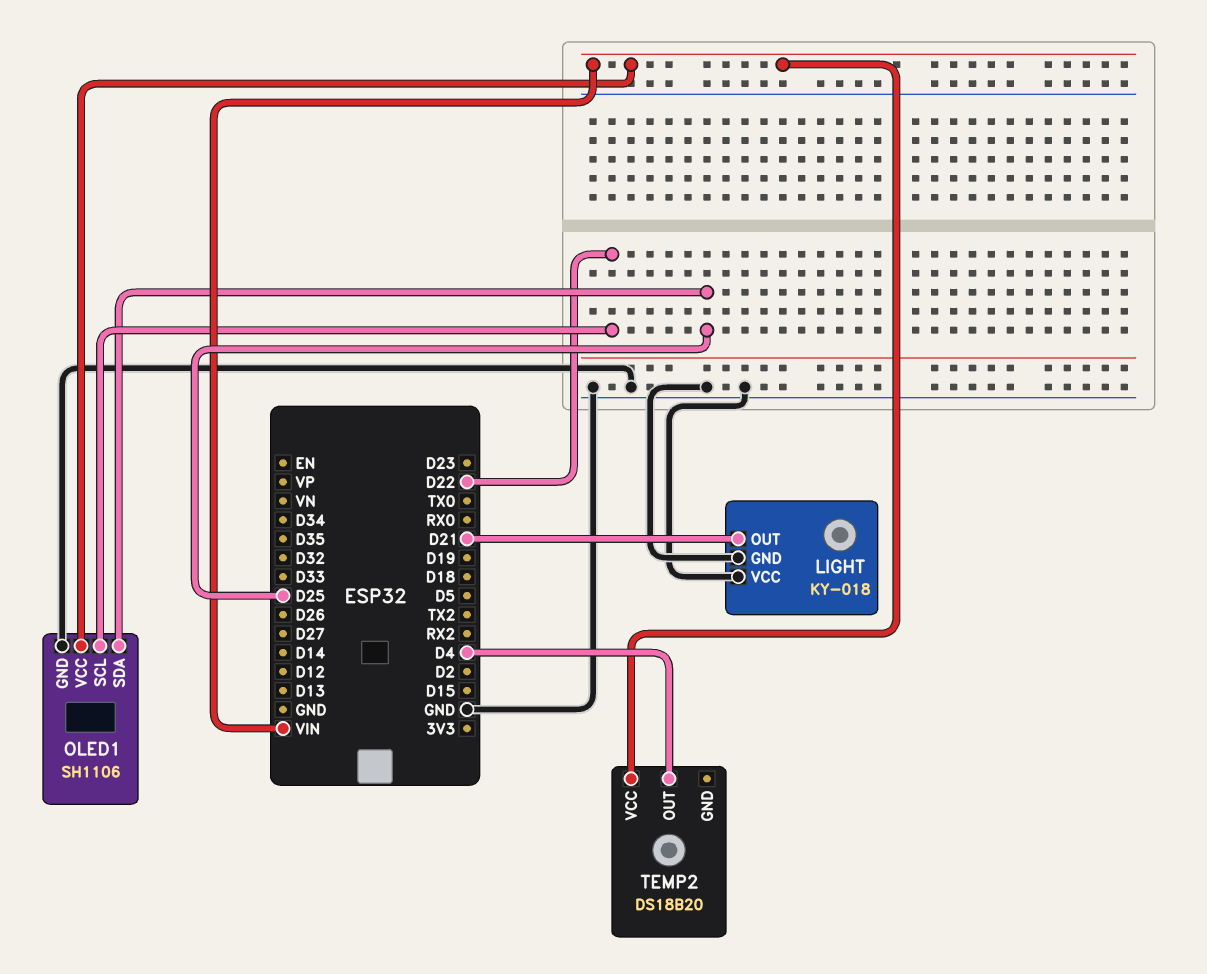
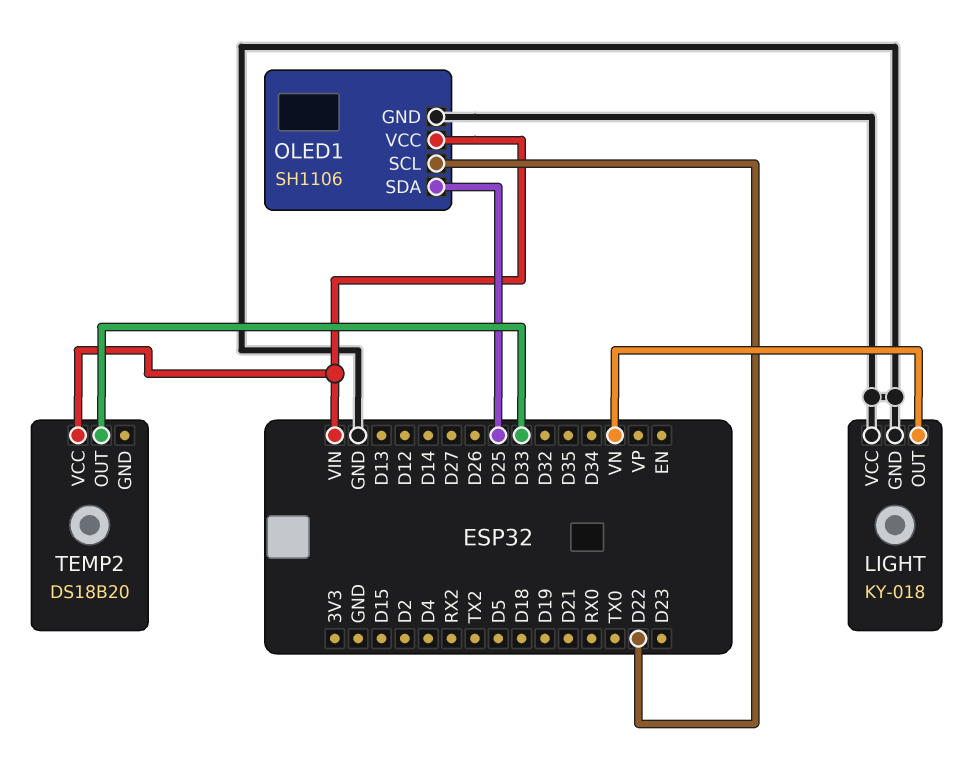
LIGHT pin OUT: D21 -> VN
TEMP2 pin OUT: D4 -> D33

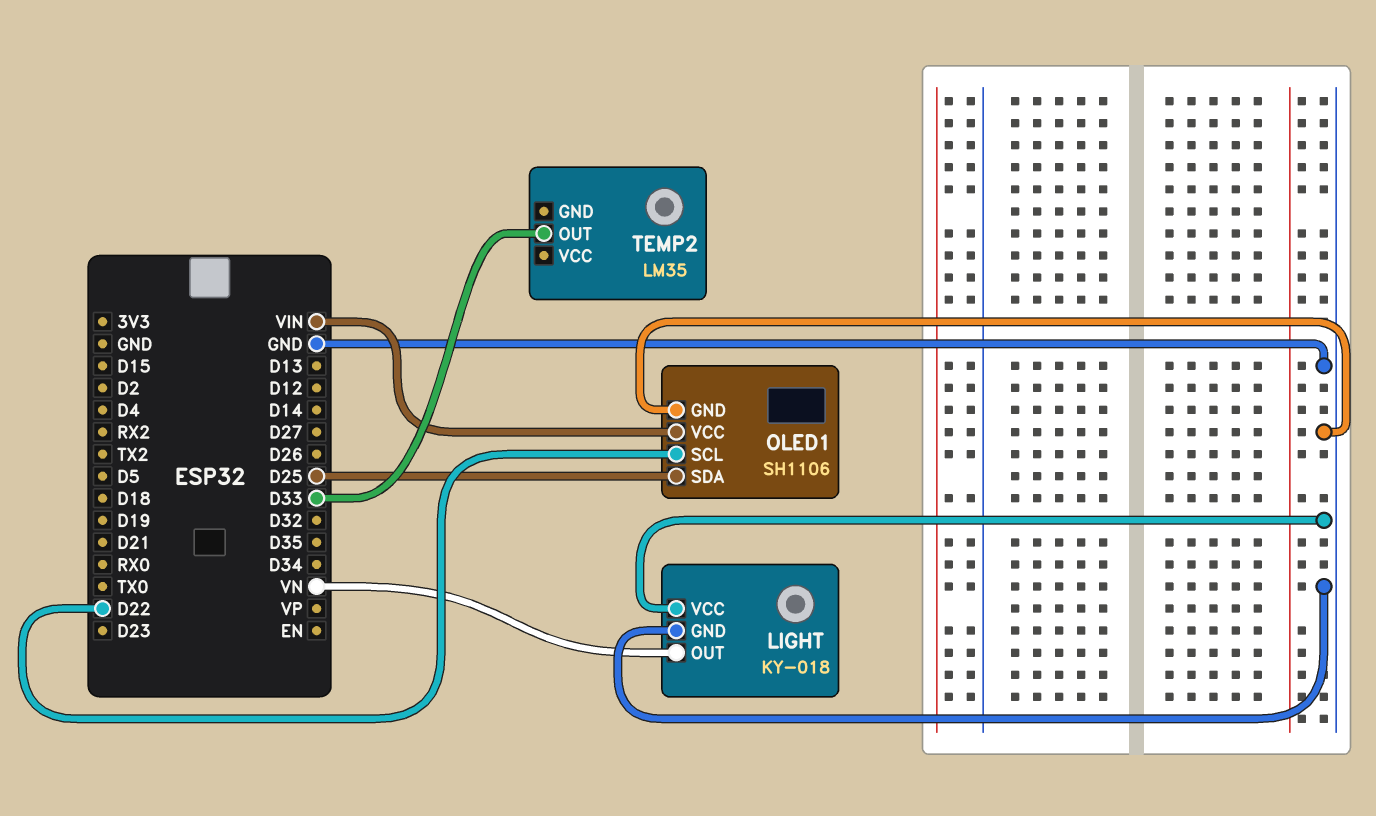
TEMP2: DS18B20 -> LM35
TEMP2 pin VCC: VIN -> none

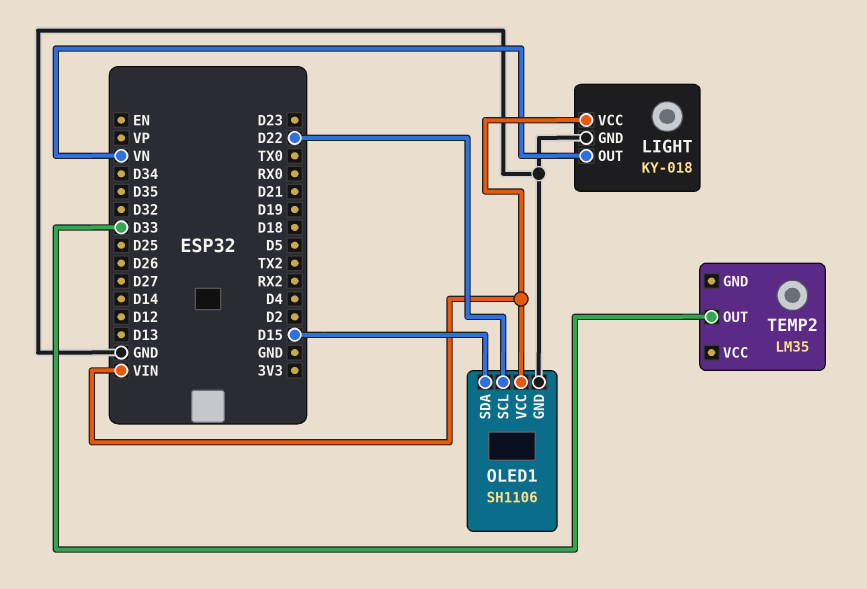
LIGHT pin VCC: GND -> VIN
OLED1 pin SDA: D25 -> D15

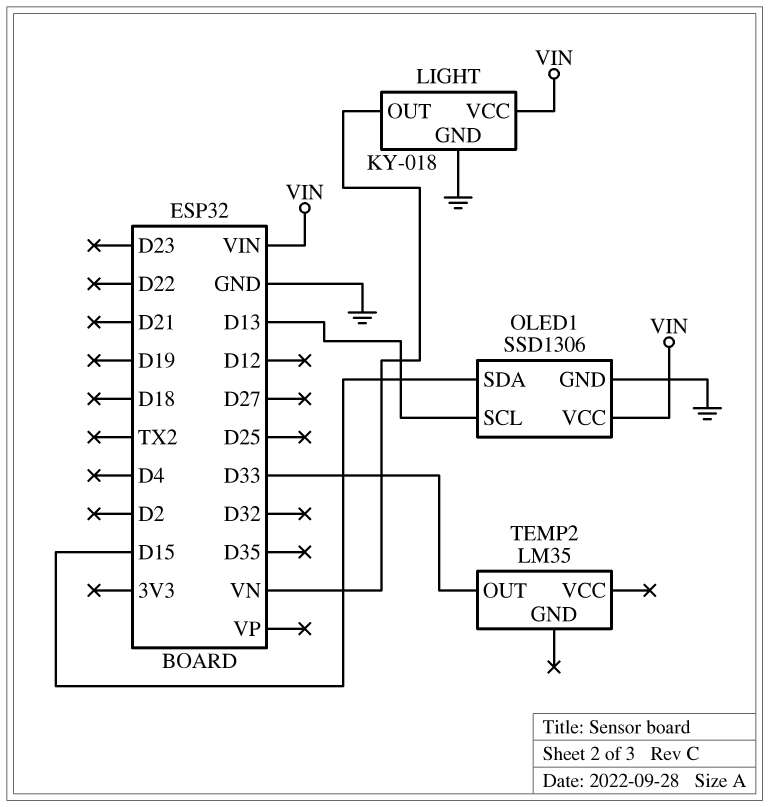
OLED1: SH1106 -> SSD1306
OLED1 pin SCL: D22 -> D13

